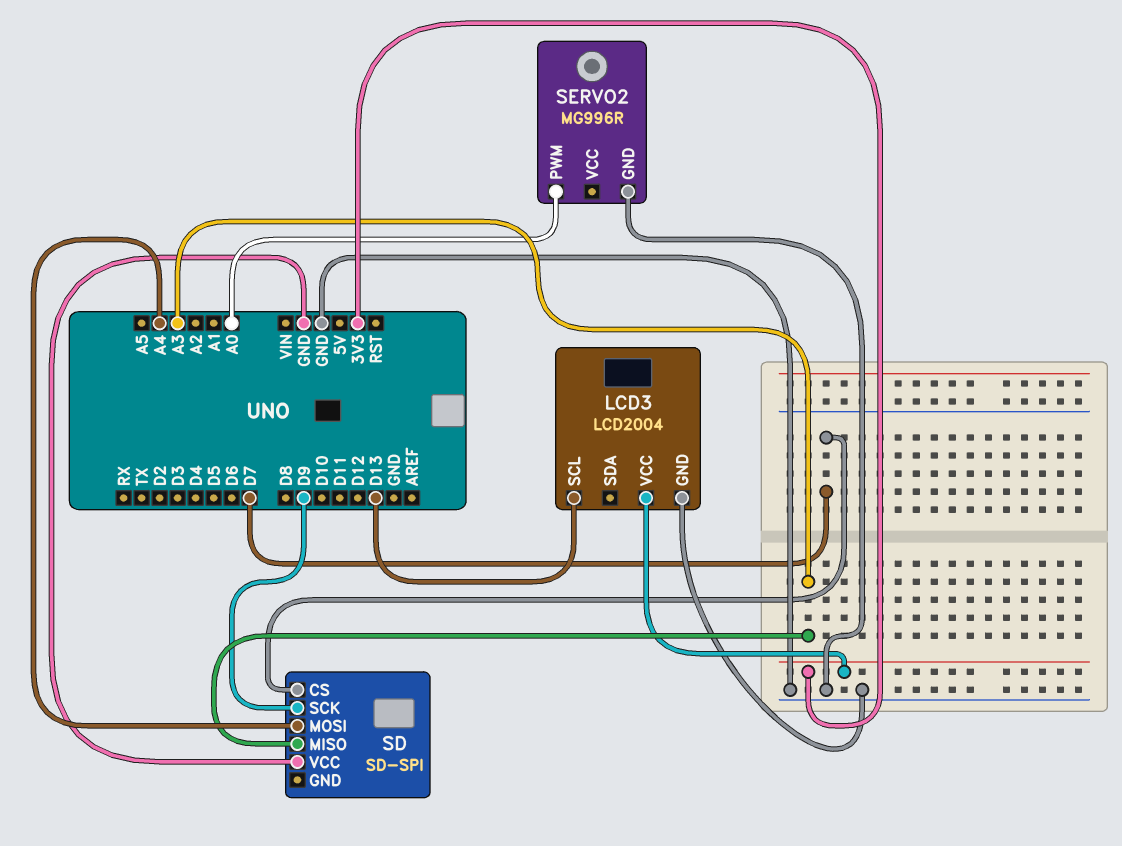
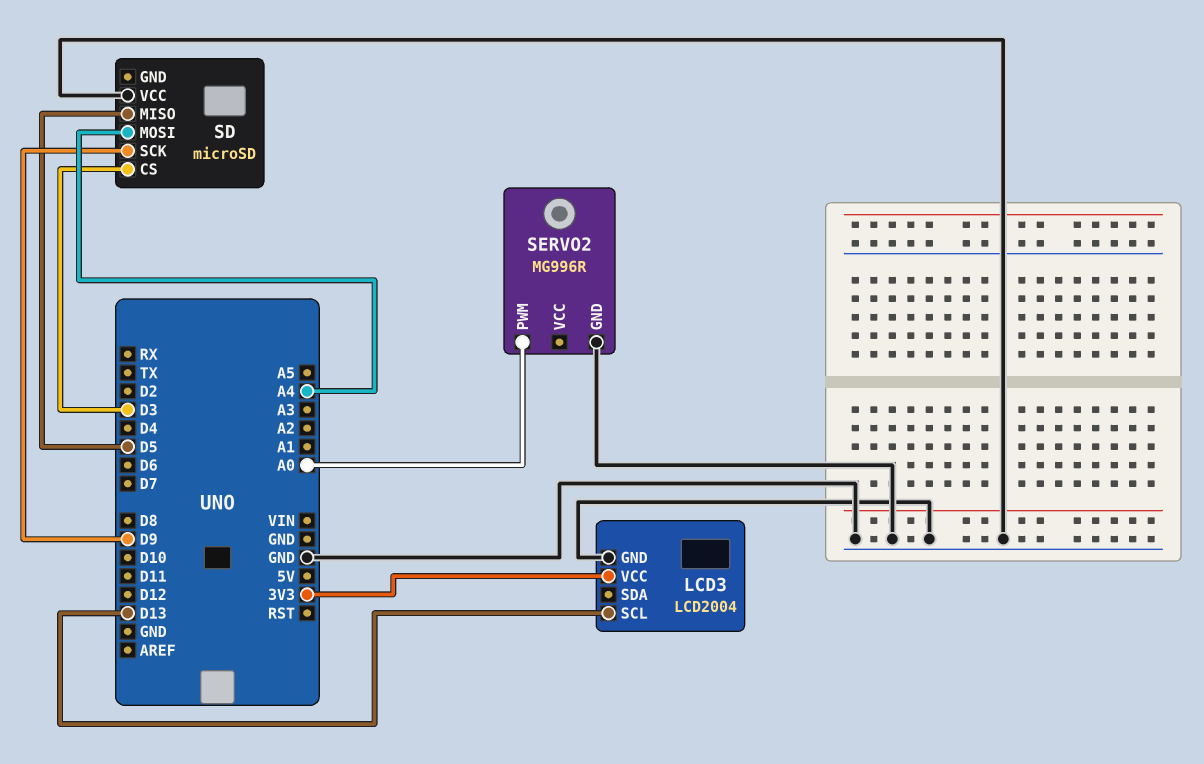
SD: SD-SPI -> microSD
SD pin CS: D7 -> D3
SD pin MISO: A3 -> D5

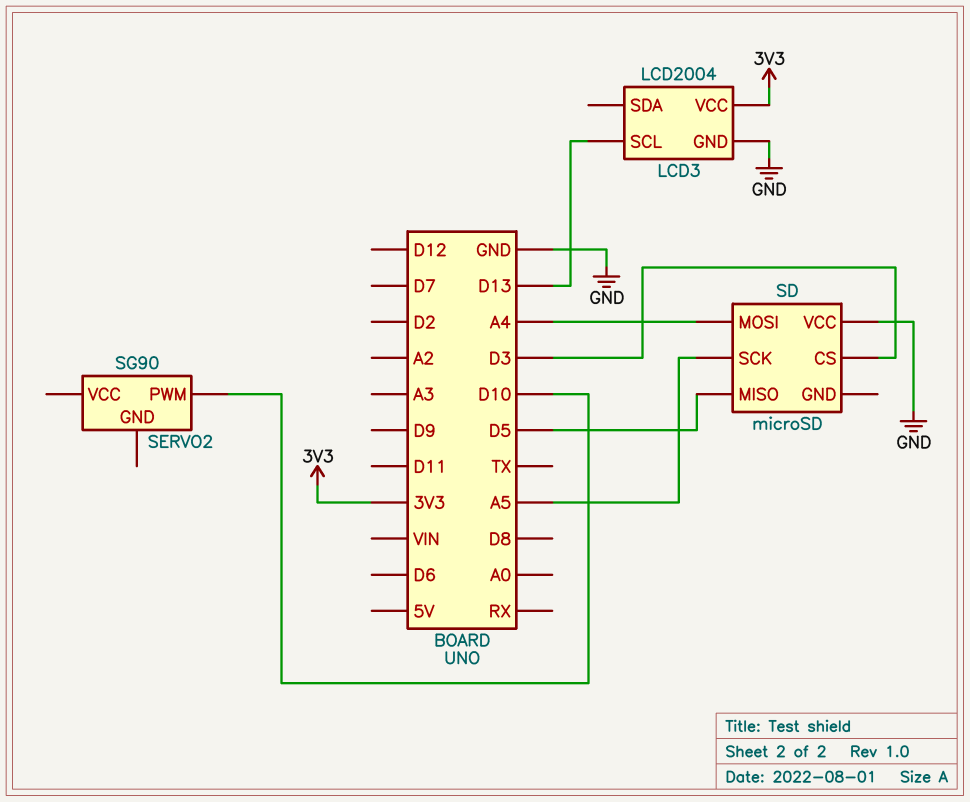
SD pin SCK: D9 -> A5
SERVO2: MG996R -> SG90
SERVO2 pin GND: GND -> none
SERVO2 pin PWM: A0 -> D10

